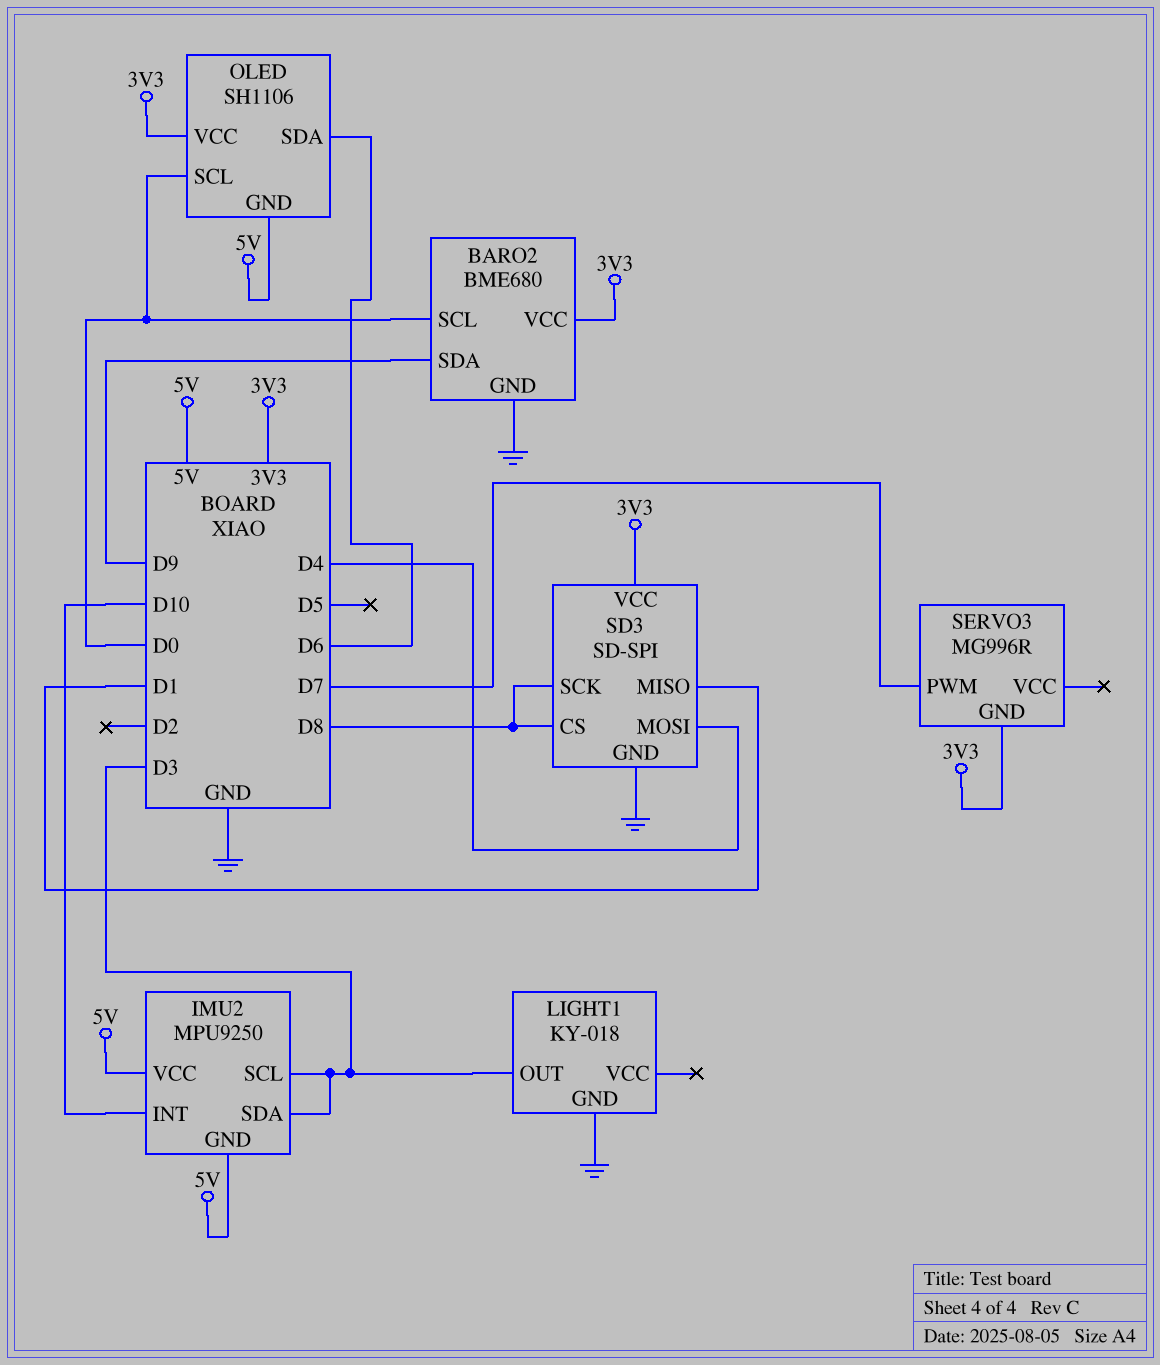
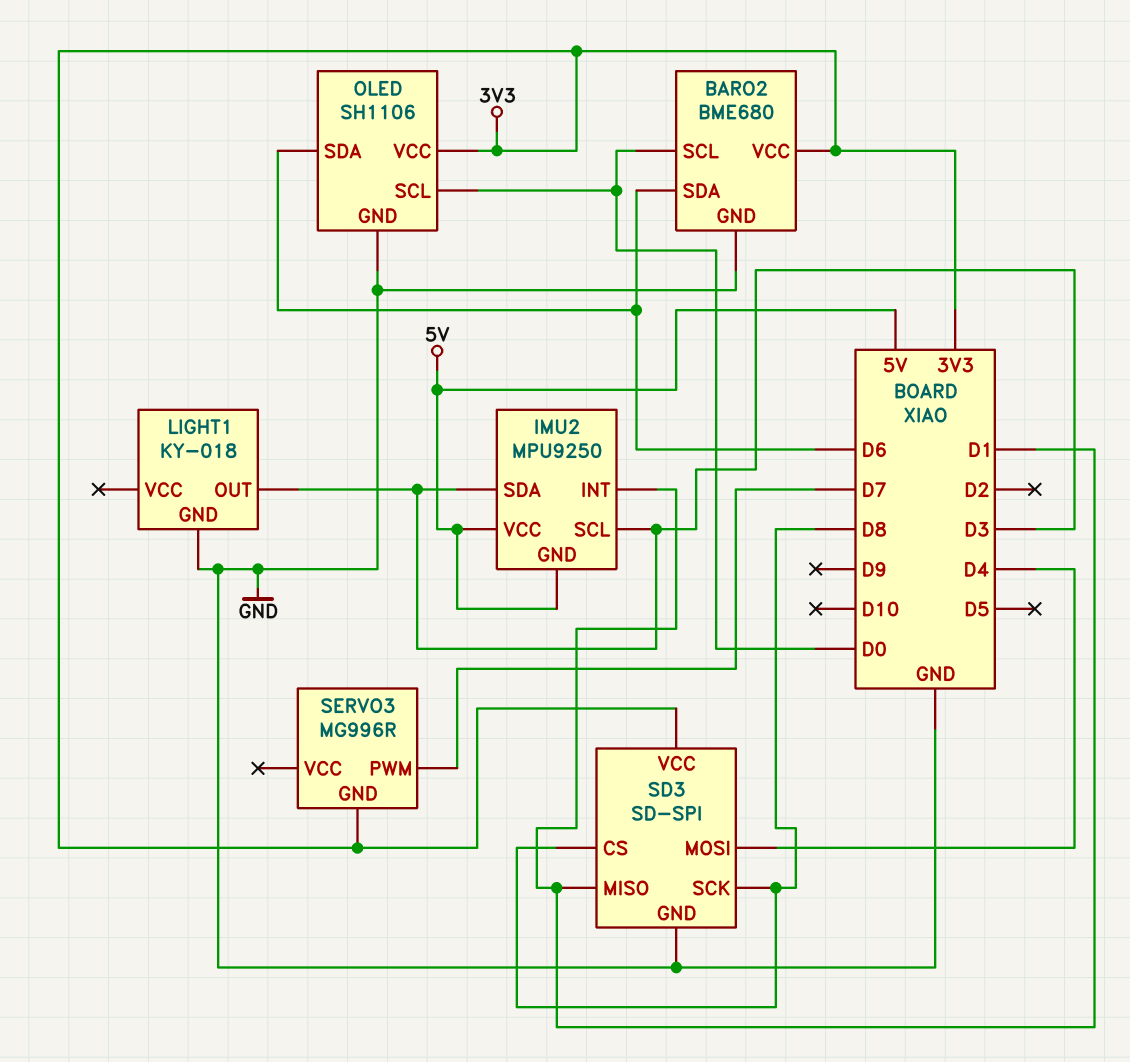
BARO2 pin SDA: D9 -> D6
IMU2 pin INT: D10 -> D1
OLED pin GND: 5V -> GND

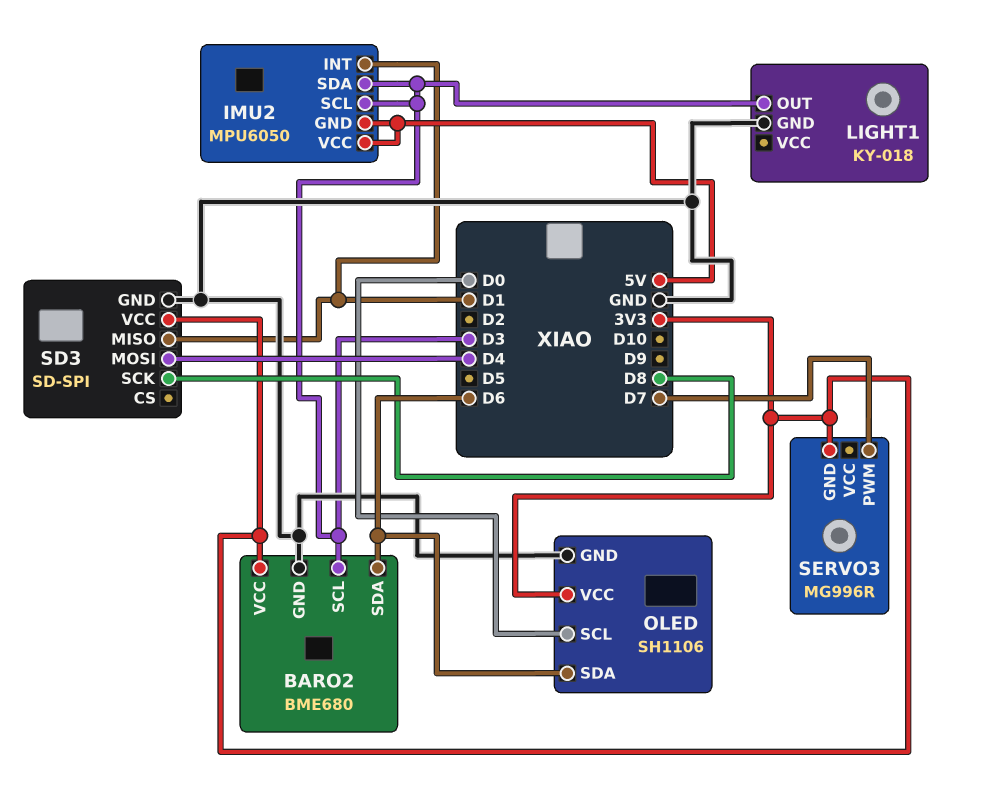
BARO2 pin SCL: D0 -> D3
IMU2: MPU9250 -> MPU6050
SD3 pin CS: D8 -> none

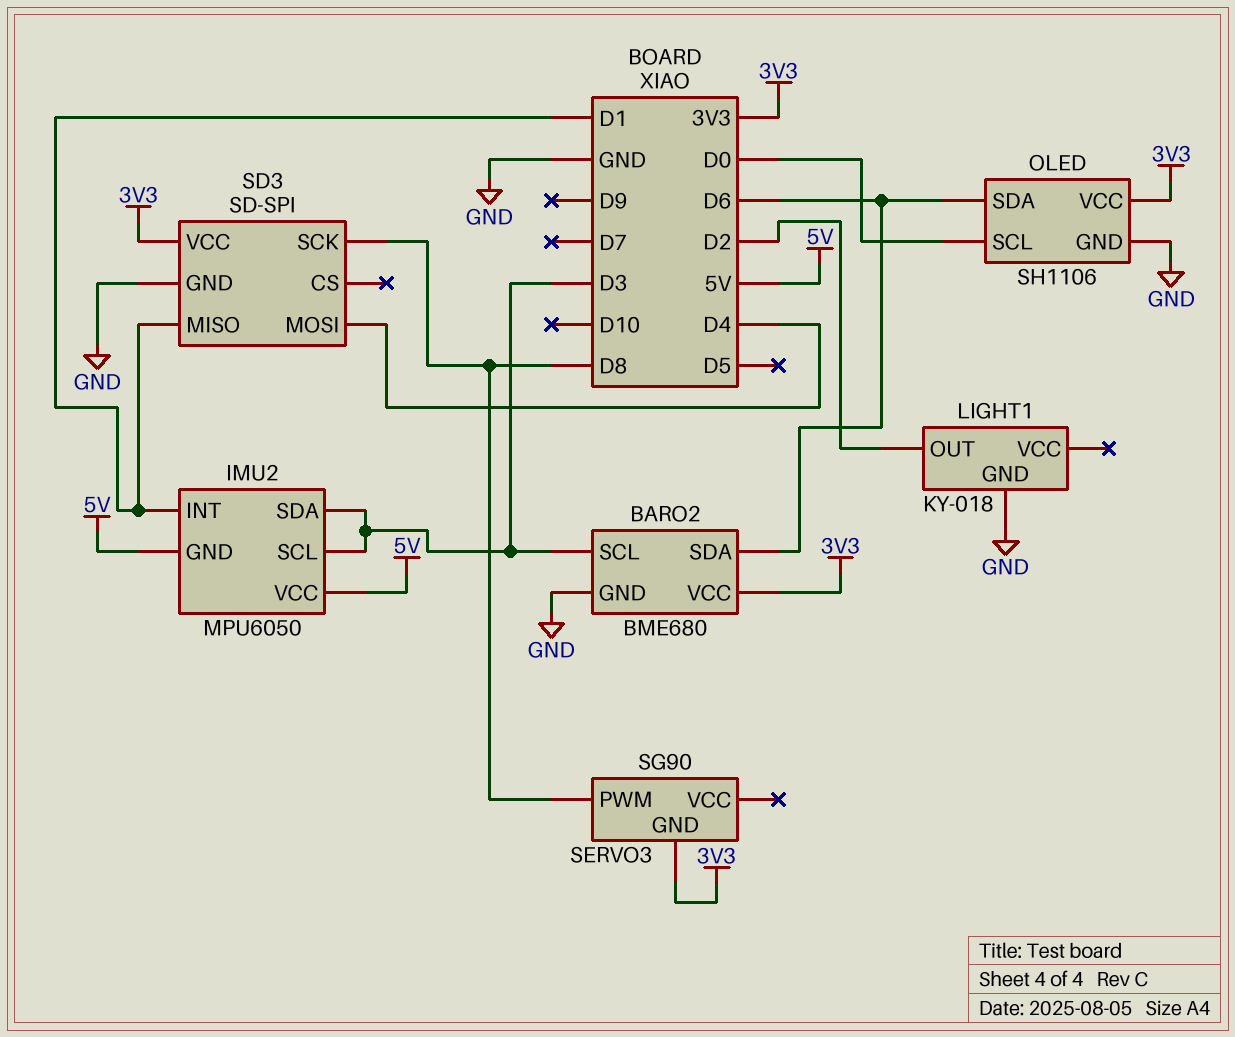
LIGHT1 pin OUT: D3 -> D2
SERVO3: MG996R -> SG90
SERVO3 pin PWM: D7 -> D8

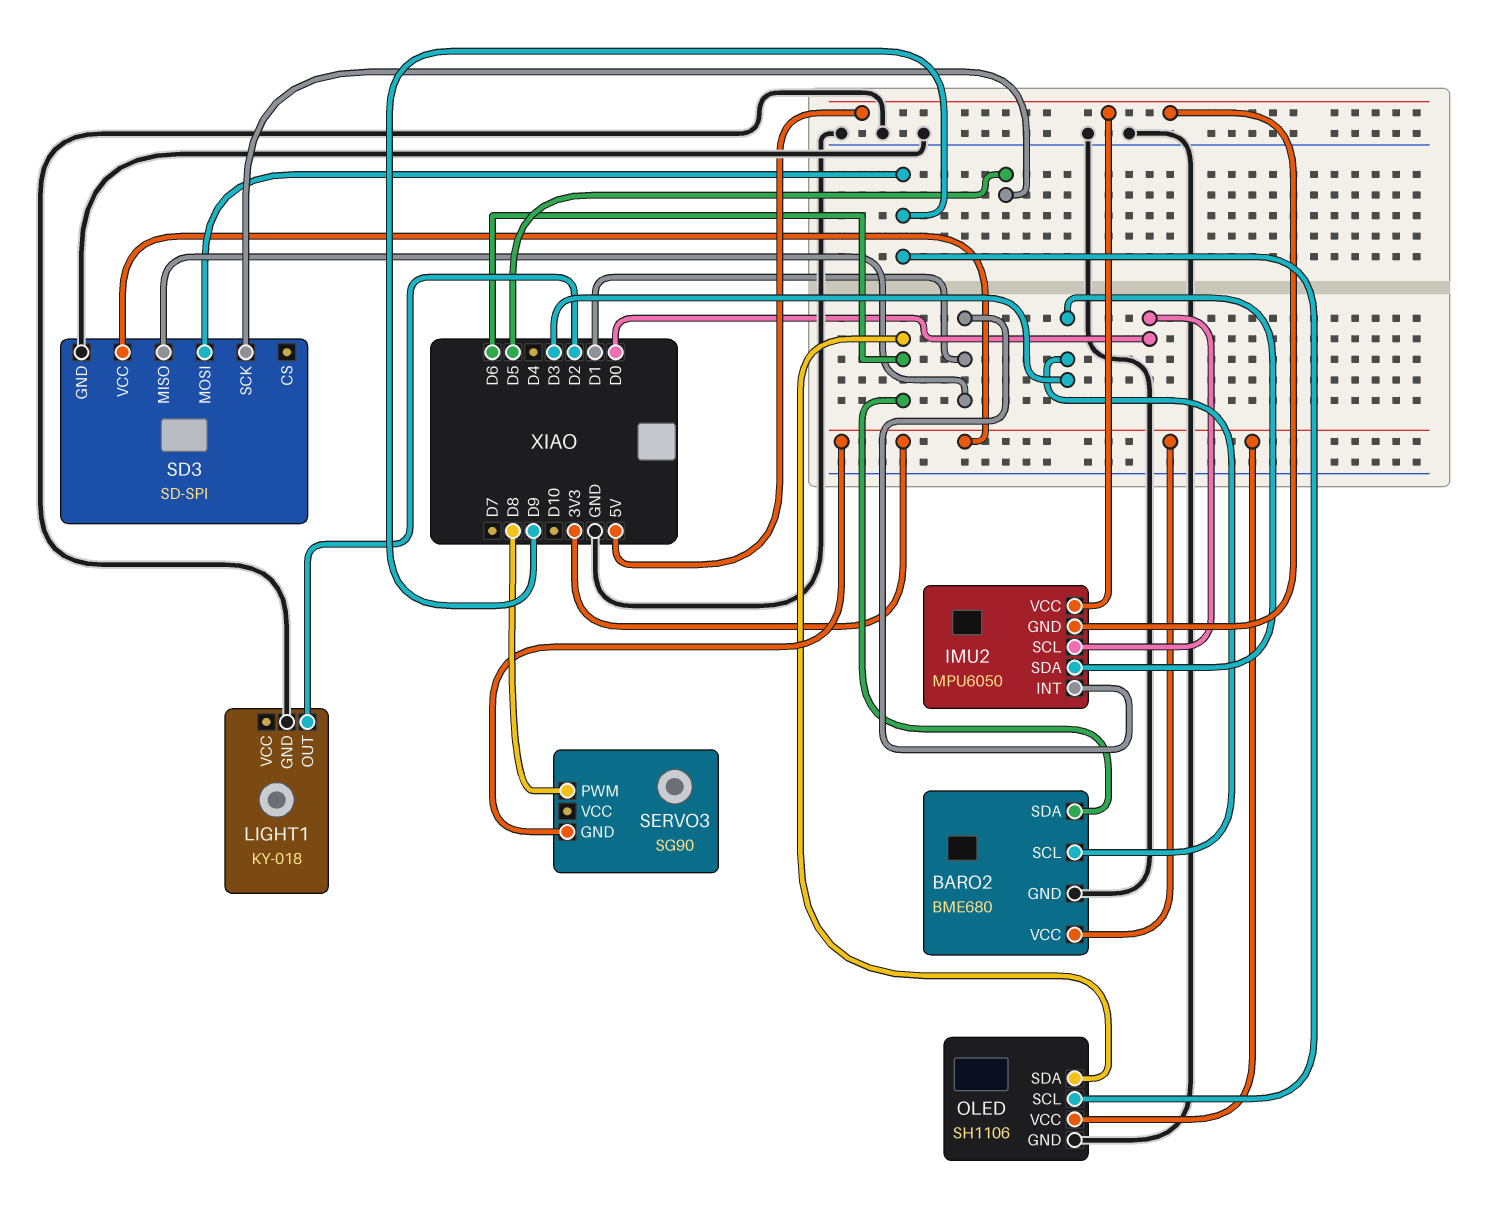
IMU2 pin SCL: D3 -> D0
OLED pin SCL: D0 -> D9
SD3 pin MOSI: D4 -> D9
SD3 pin SCK: D8 -> D5

